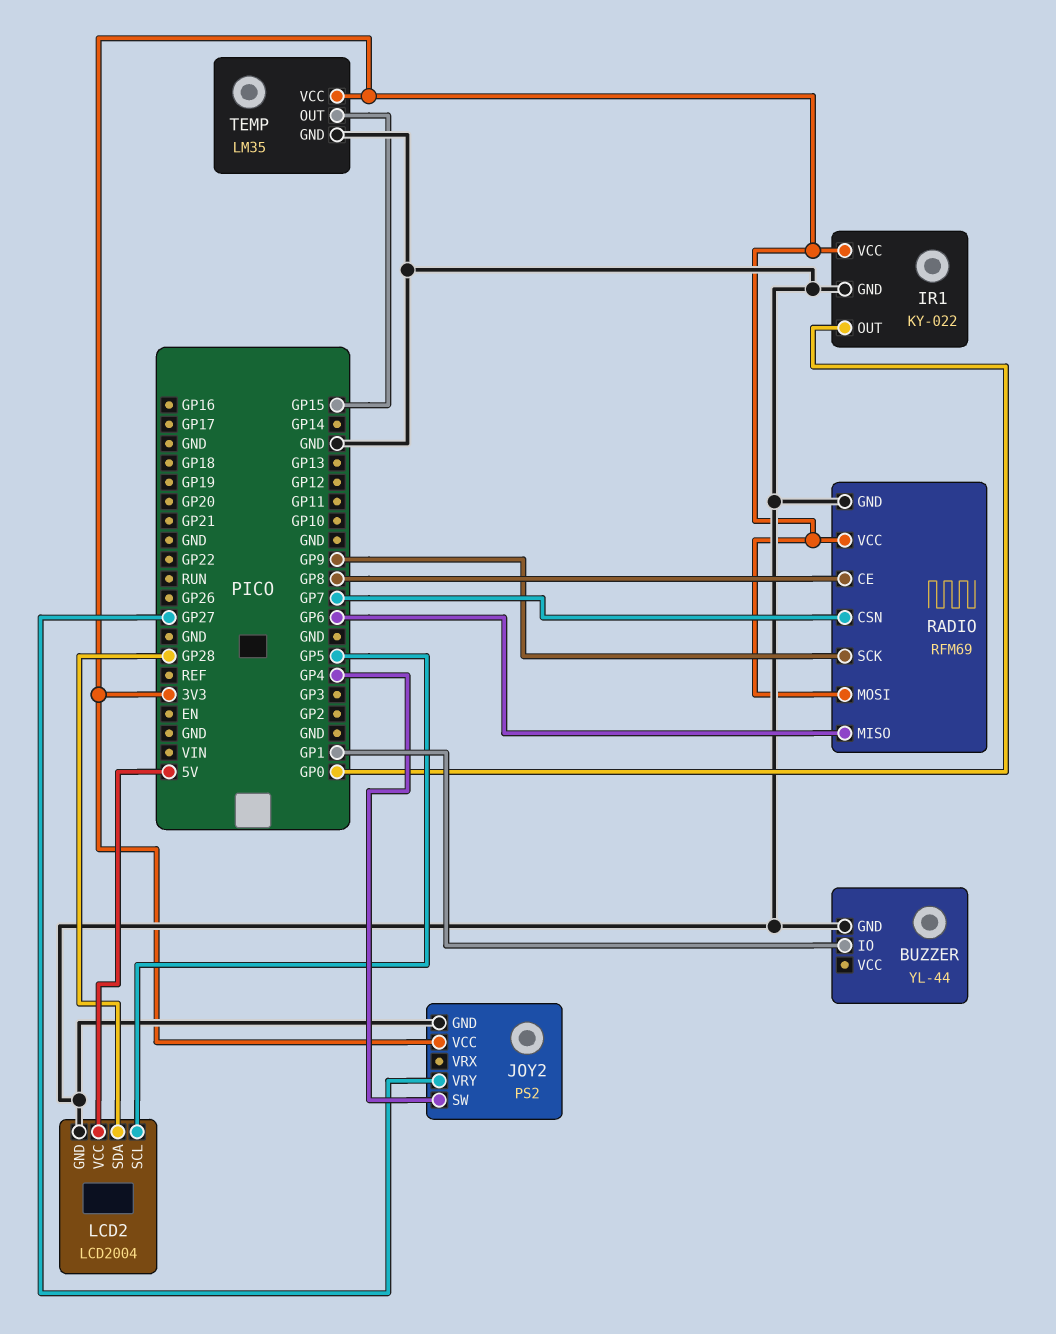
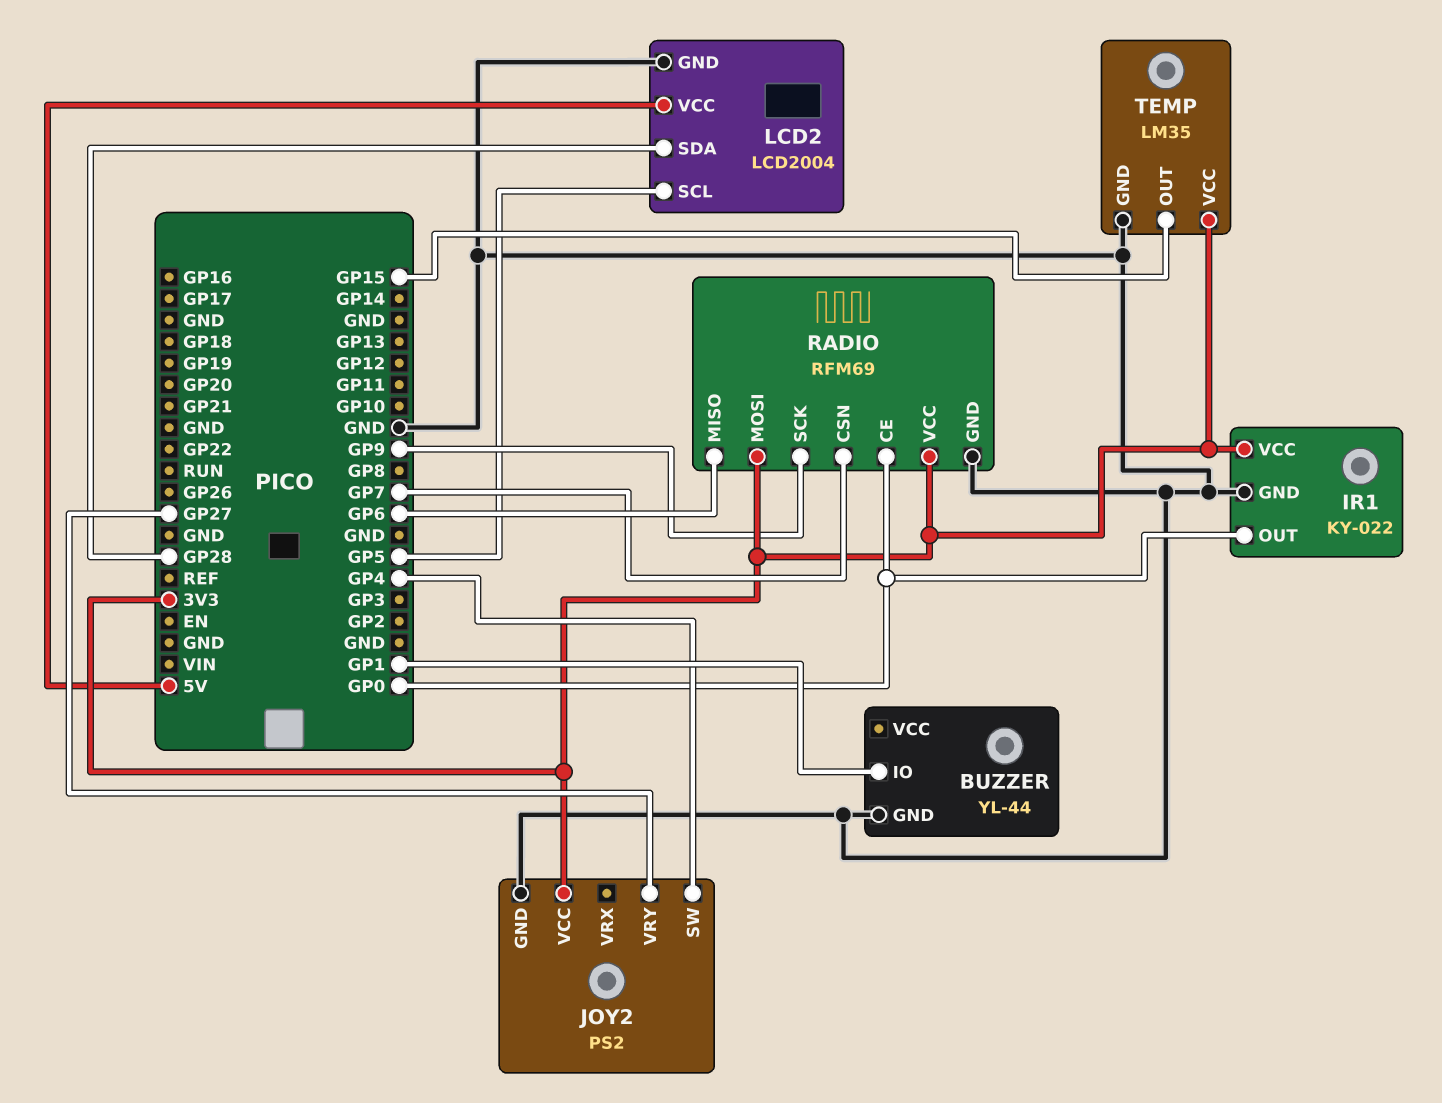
RADIO pin CE: GP8 -> GP0

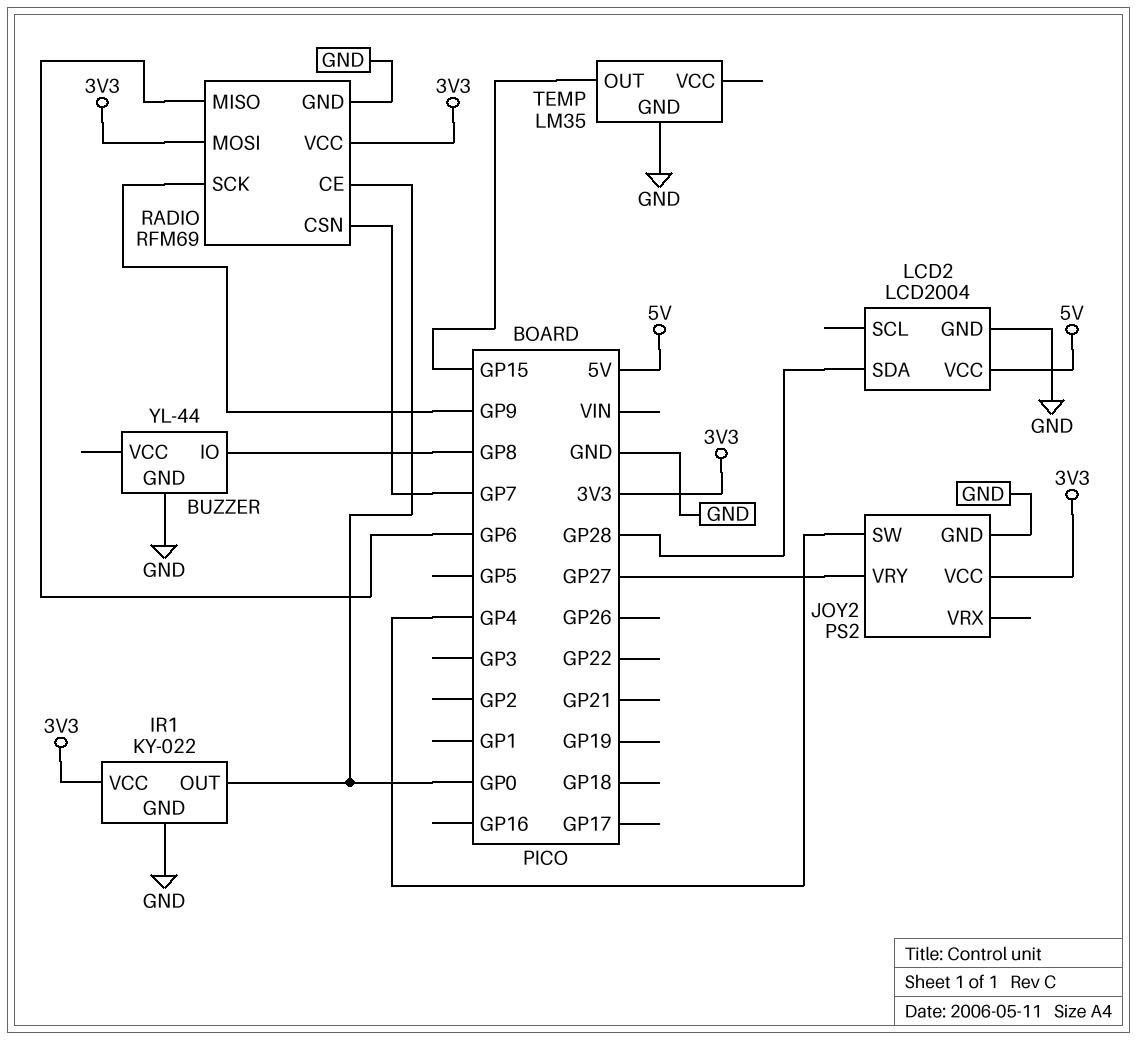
BUZZER pin IO: GP1 -> GP8
LCD2 pin SCL: GP5 -> none
TEMP pin VCC: 3V3 -> none

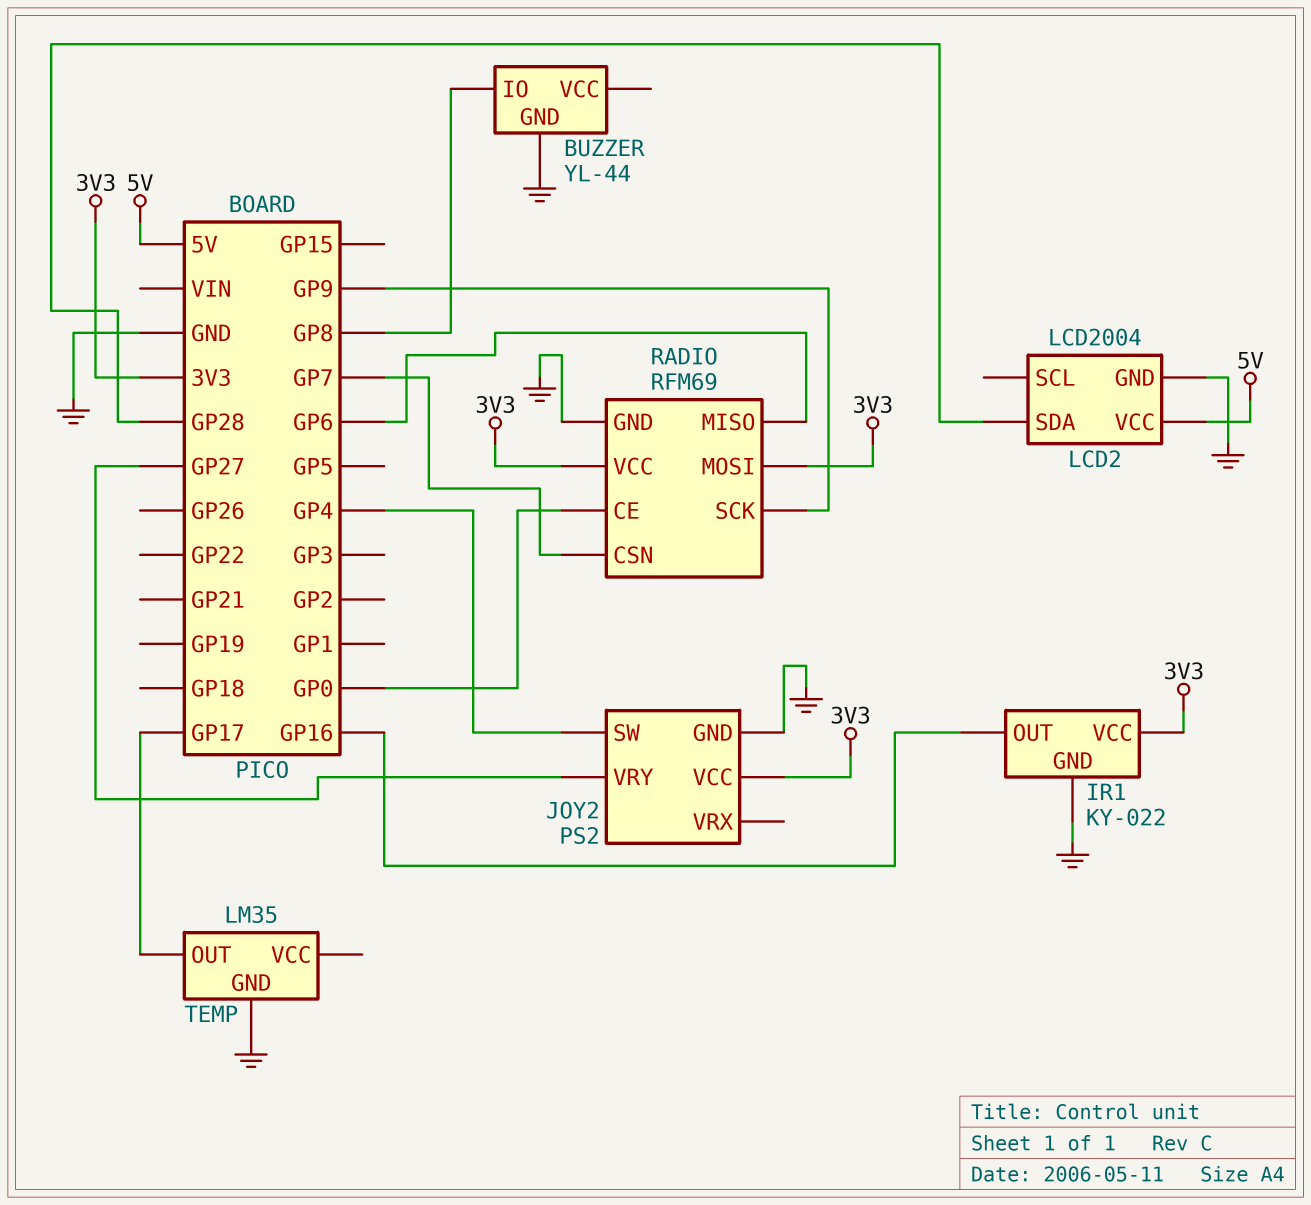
IR1 pin OUT: GP0 -> GP16
TEMP pin OUT: GP15 -> GP17

